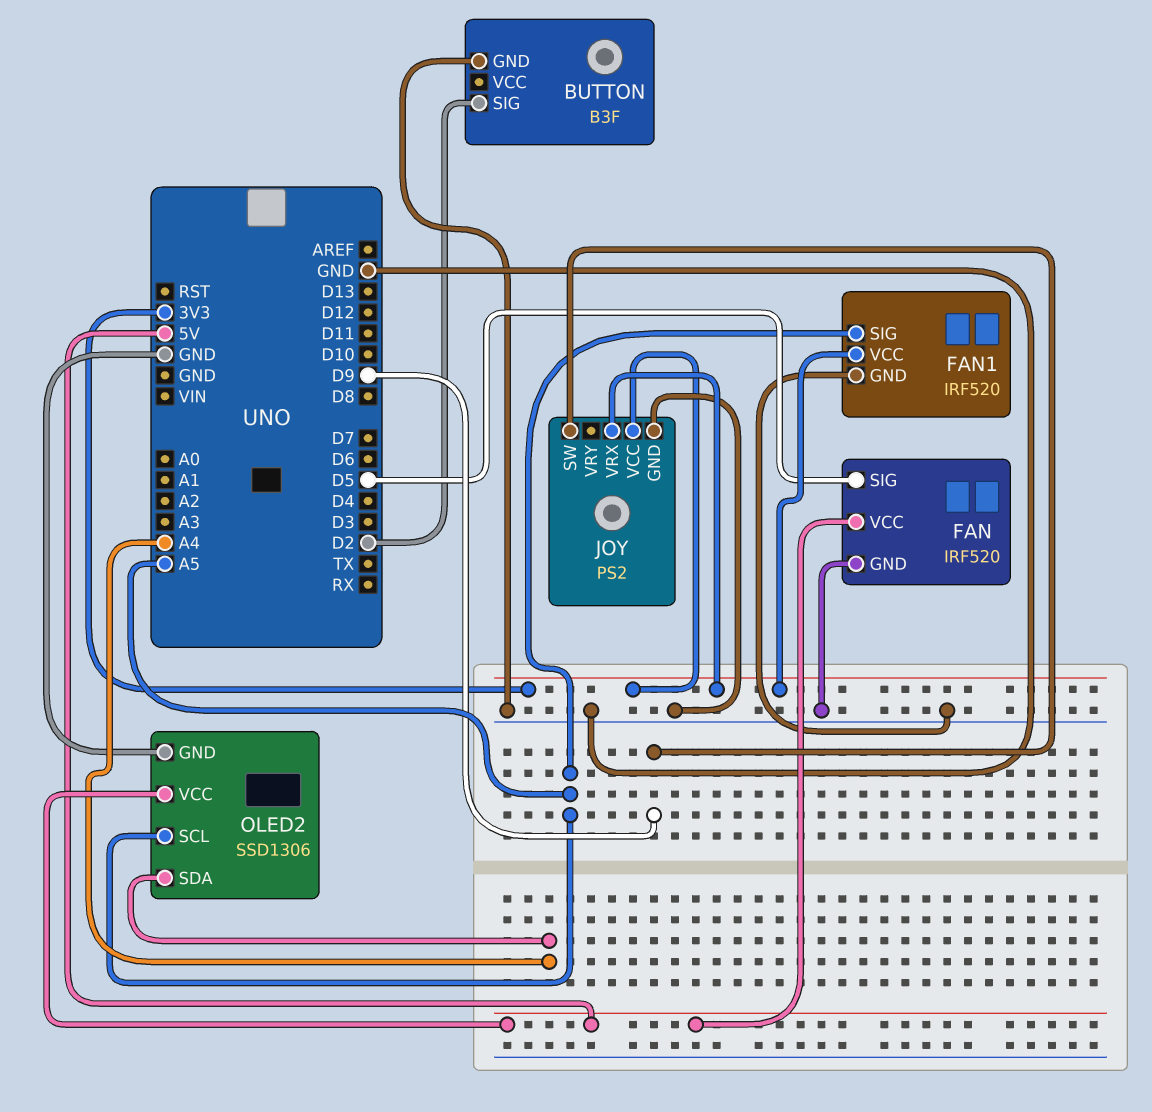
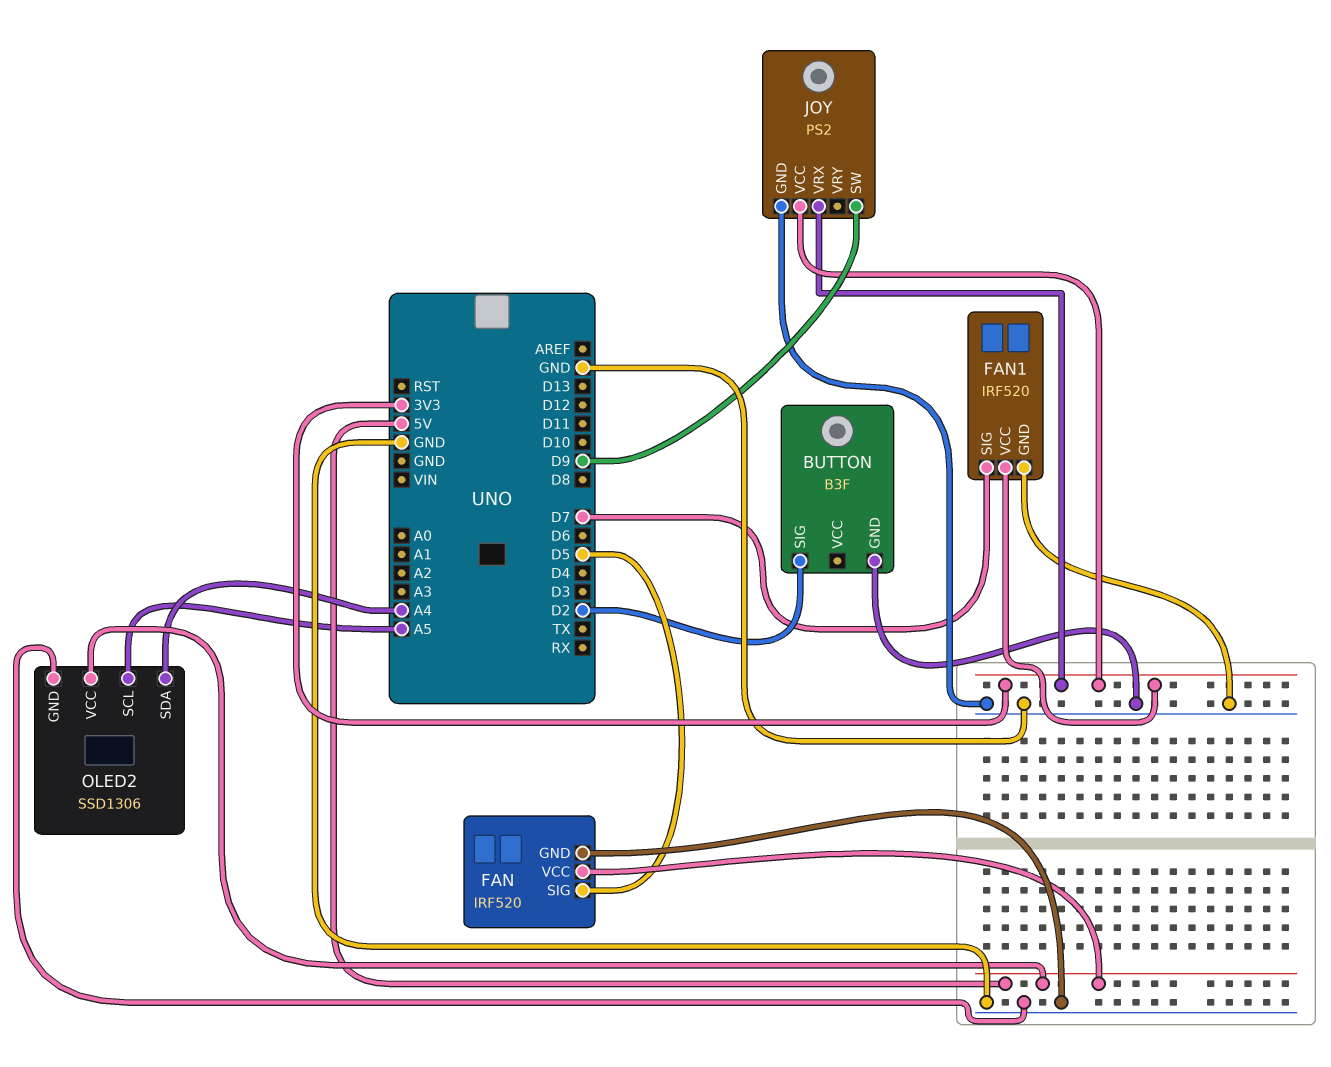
FAN1 pin SIG: A5 -> D7

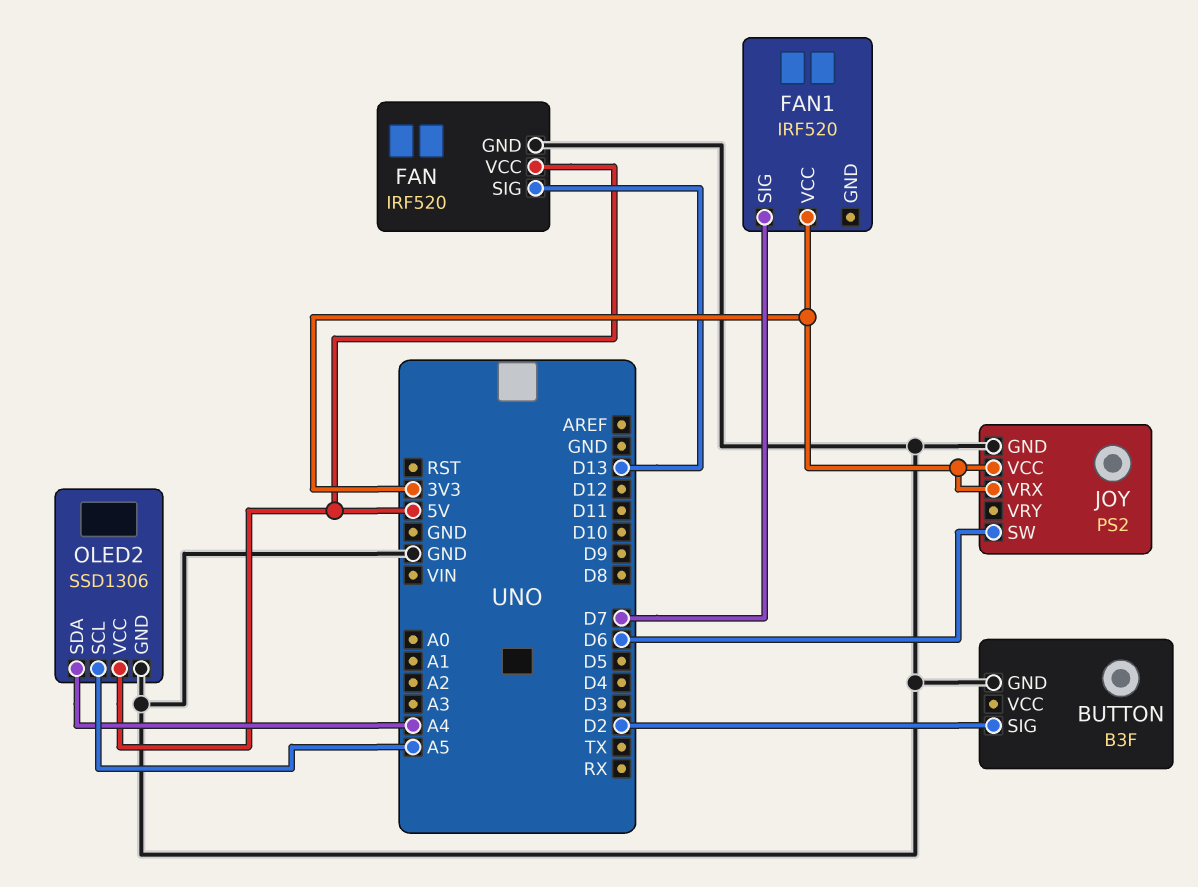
FAN pin SIG: D5 -> D13
FAN1 pin GND: GND -> none
JOY pin SW: D9 -> D6

